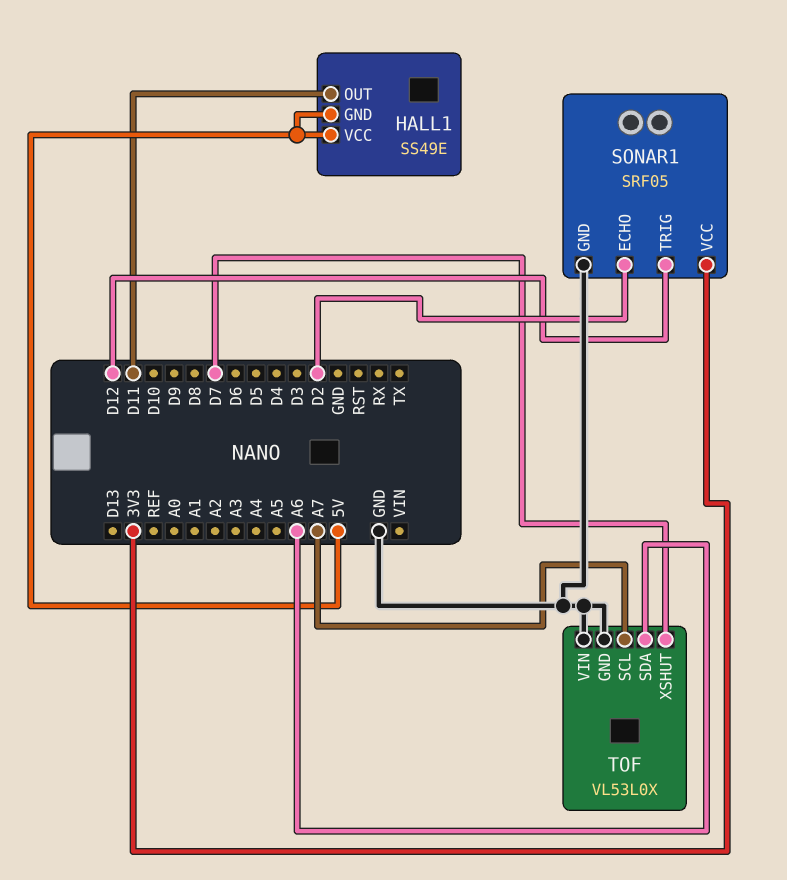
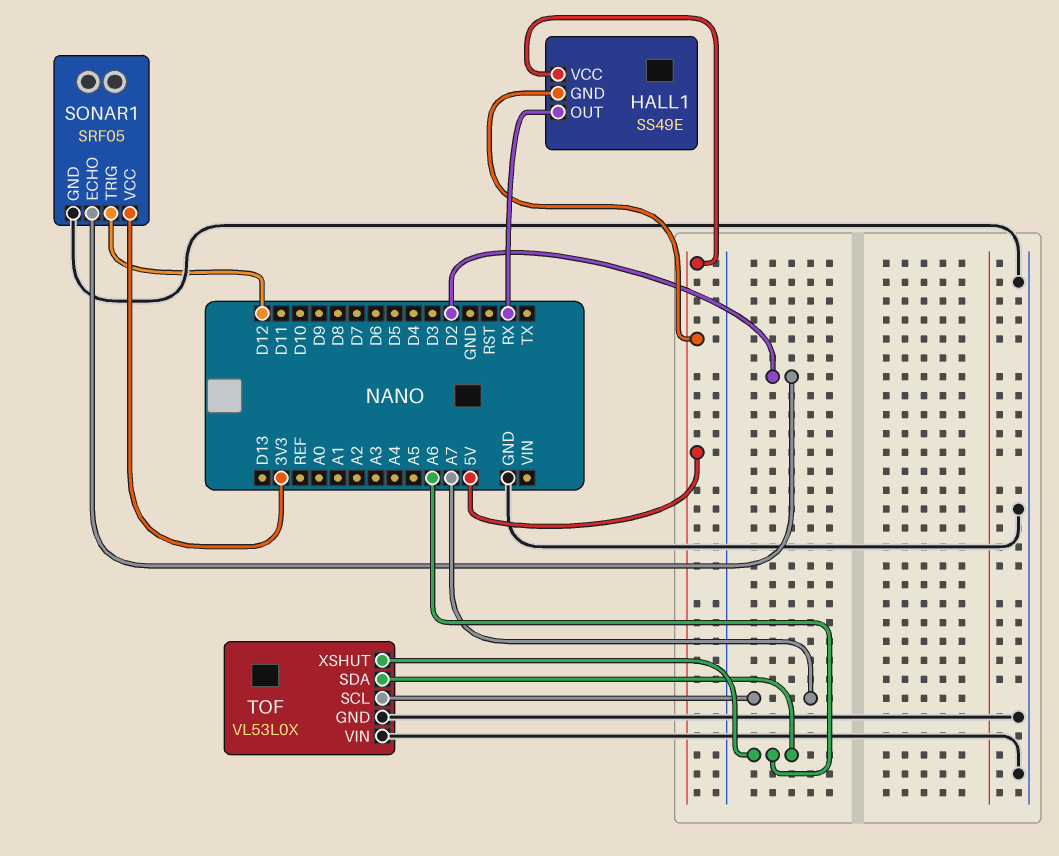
HALL1 pin OUT: D11 -> RX
TOF pin XSHUT: D7 -> A6

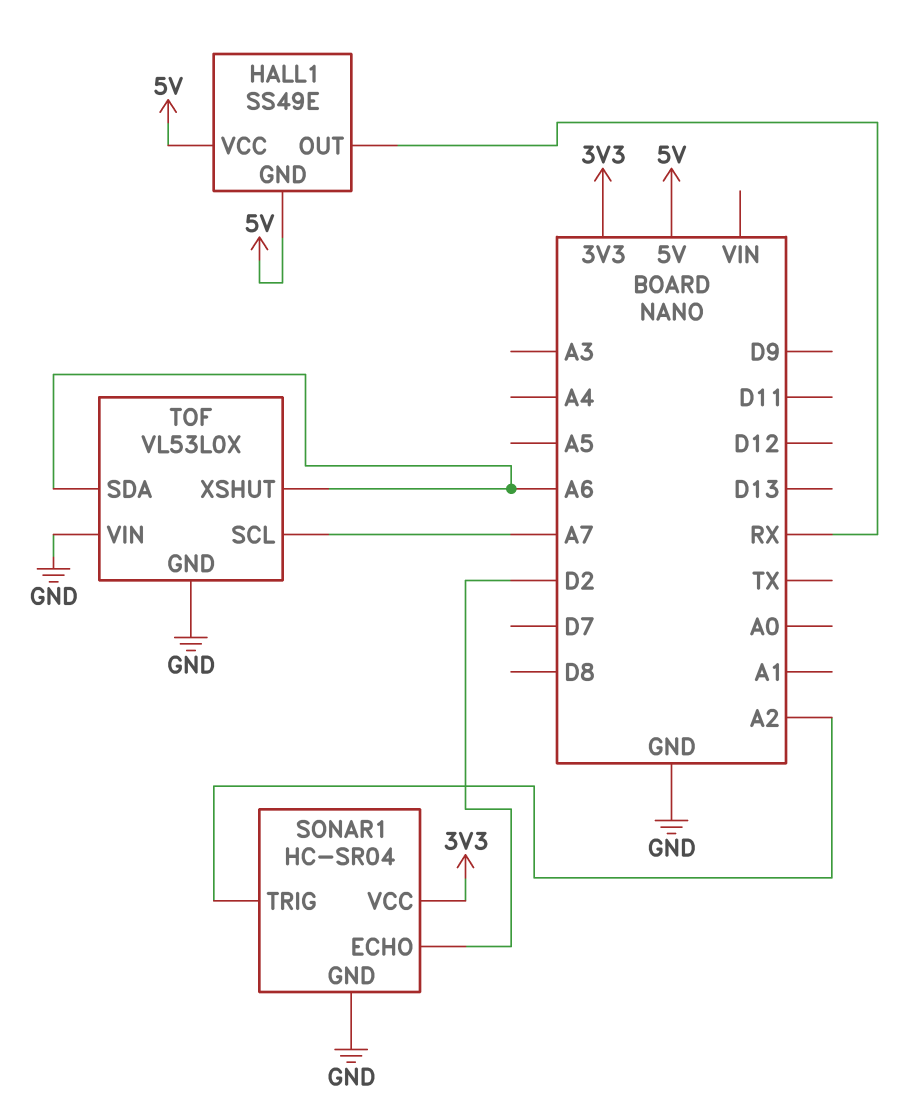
SONAR1: SRF05 -> HC-SR04
SONAR1 pin TRIG: D12 -> A2

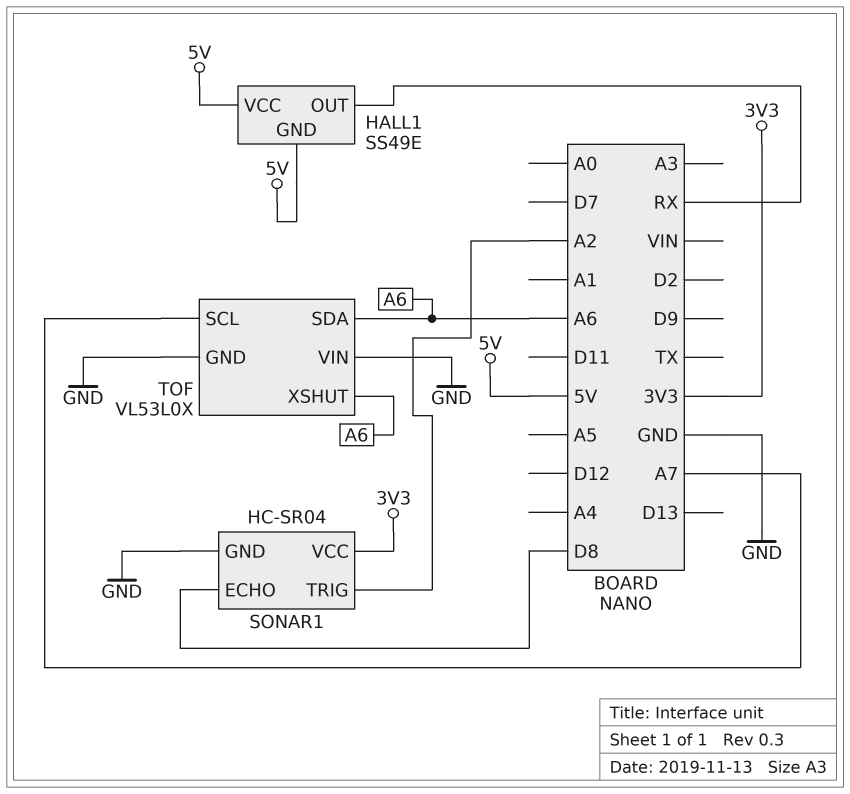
SONAR1 pin ECHO: D2 -> D8

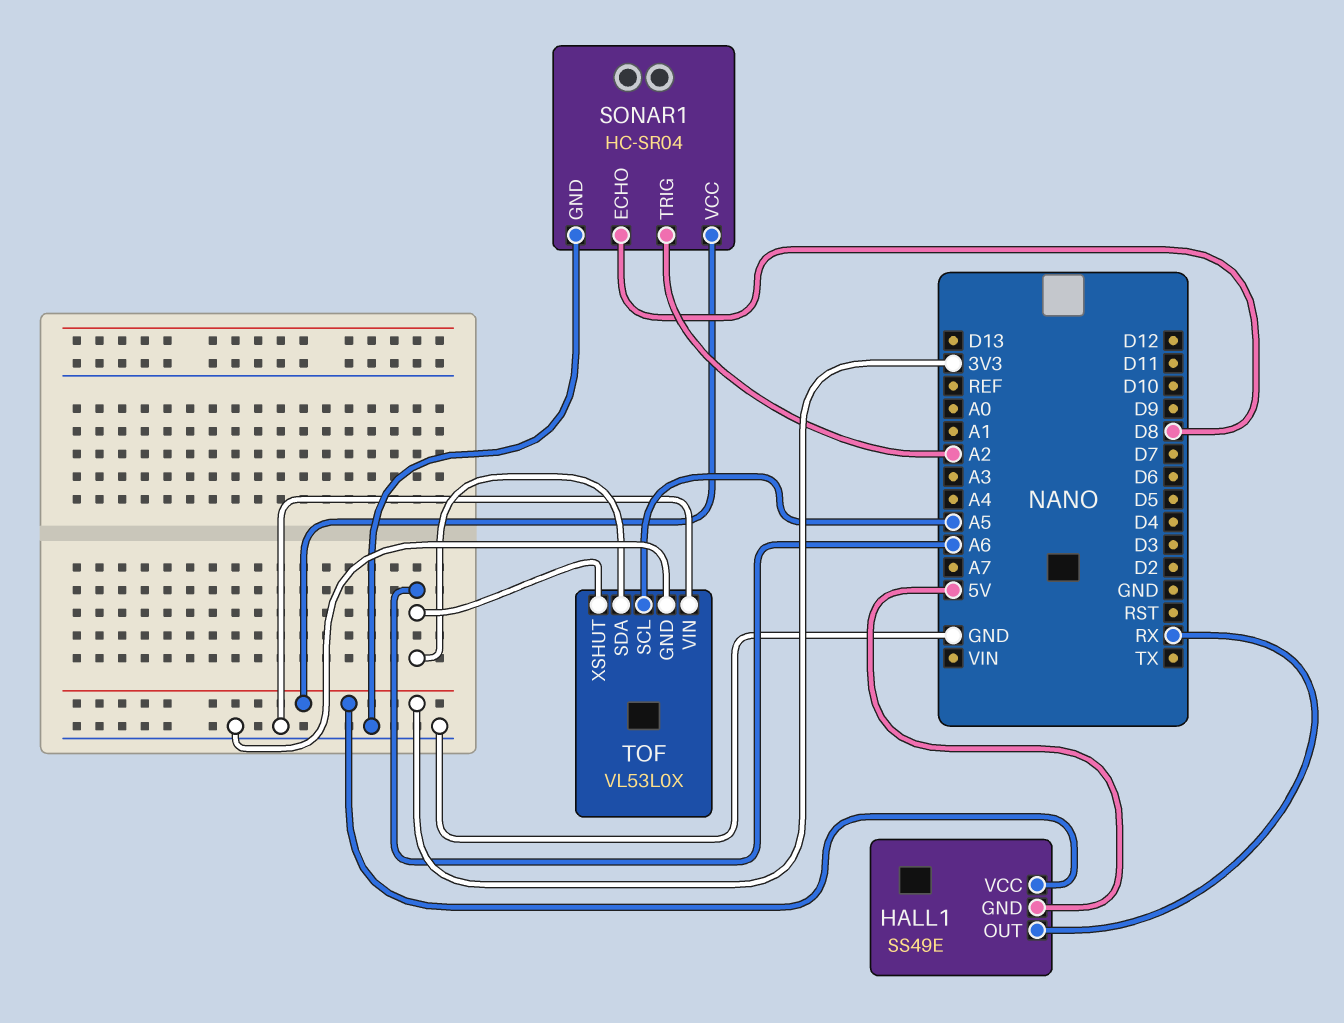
HALL1 pin VCC: 5V -> 3V3
TOF pin SCL: A7 -> A5

